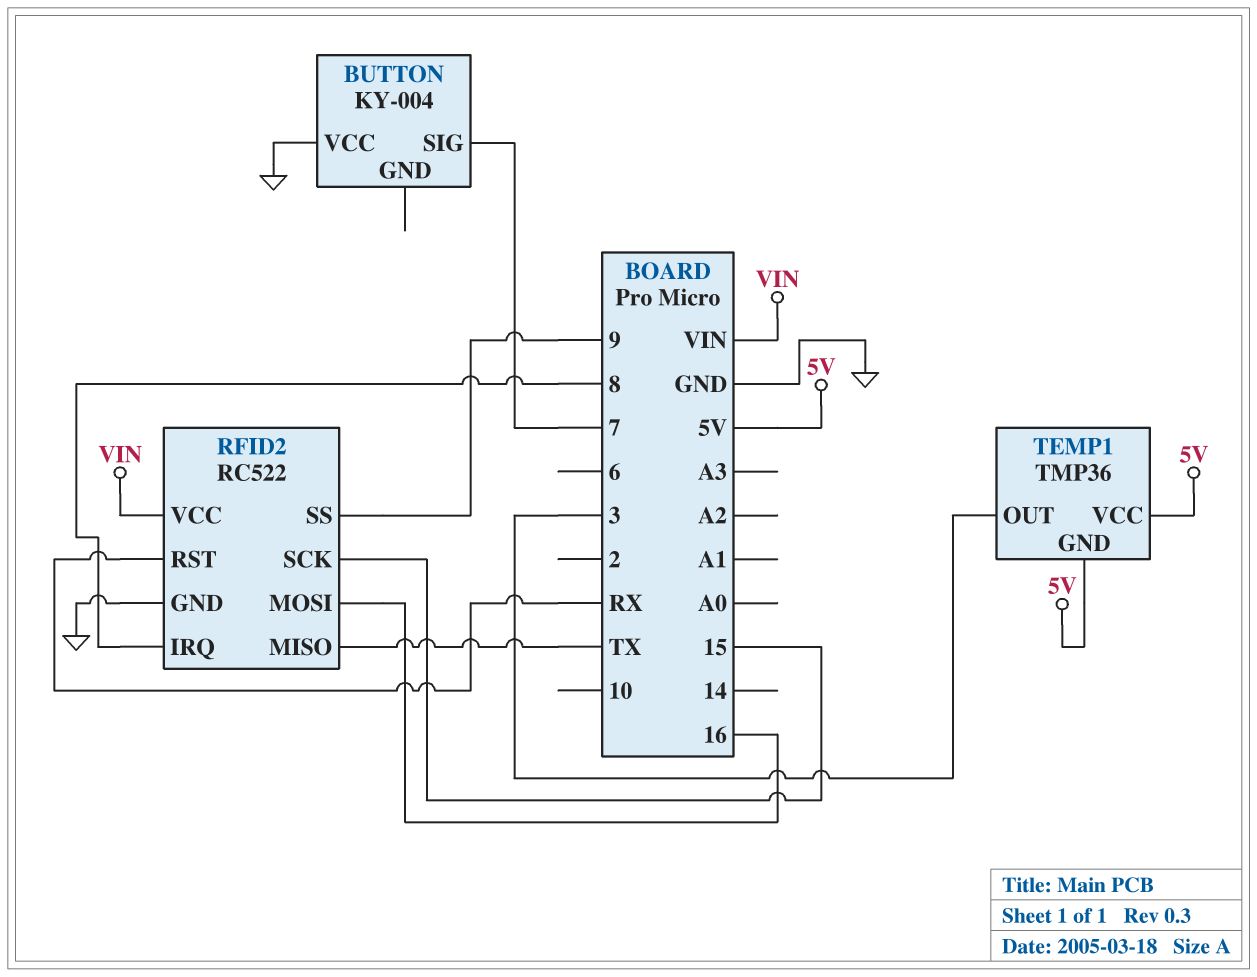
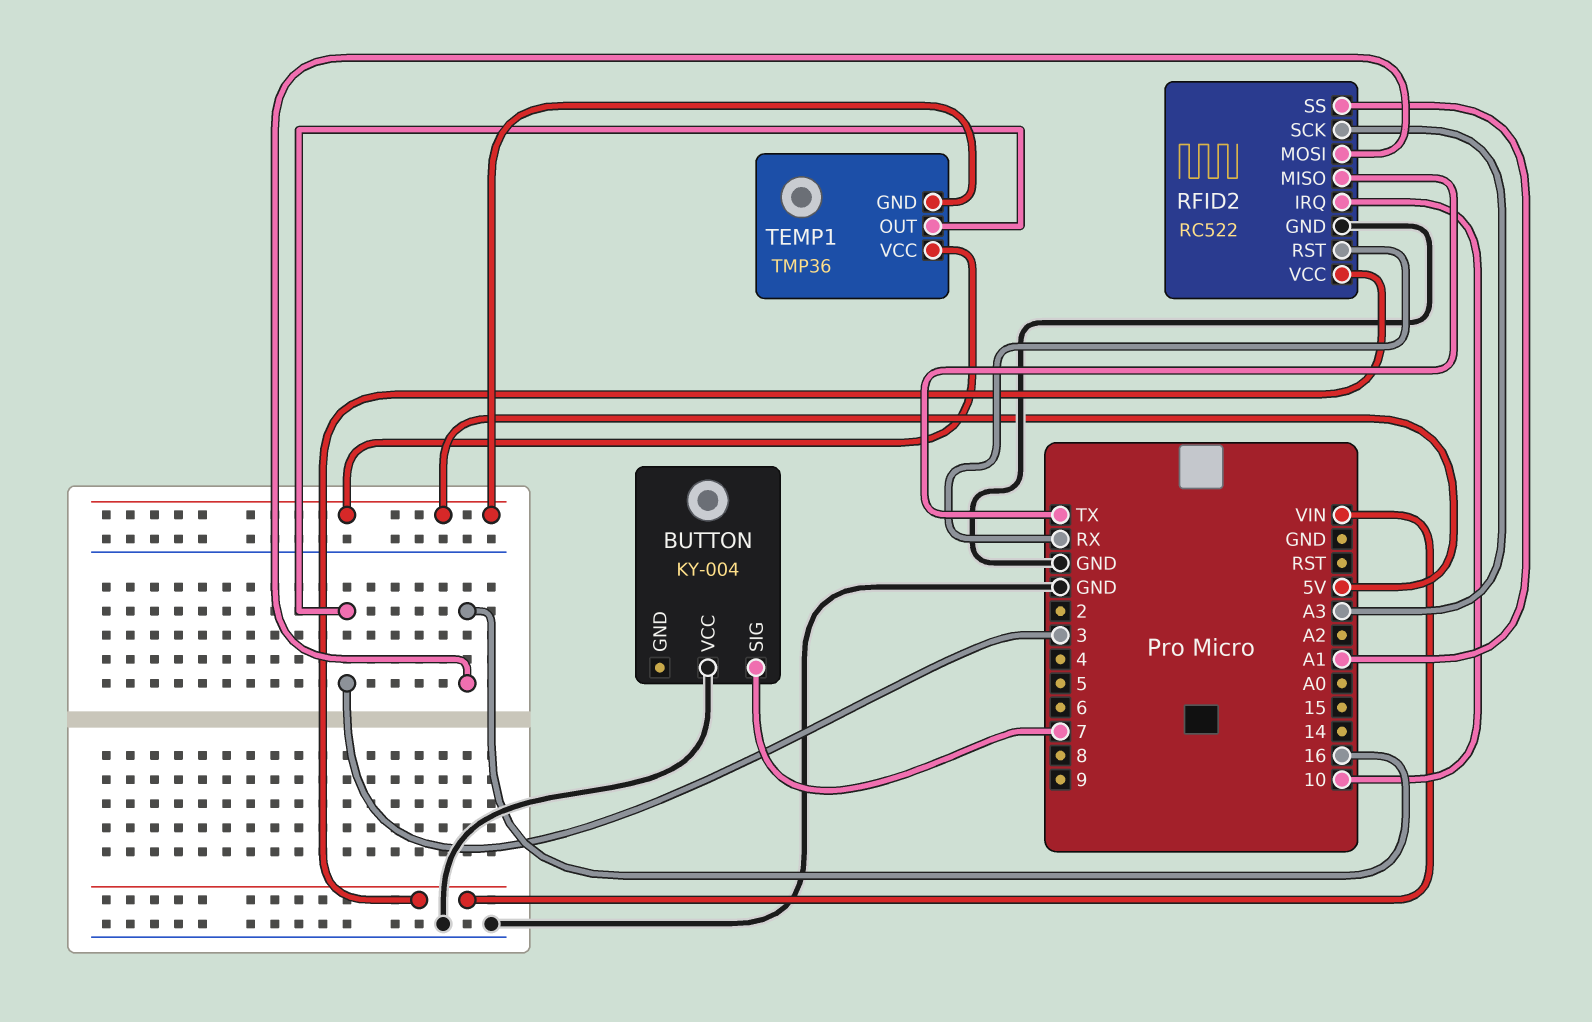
RFID2 pin IRQ: 8 -> 10
RFID2 pin SCK: 15 -> A3
RFID2 pin SS: 9 -> A1

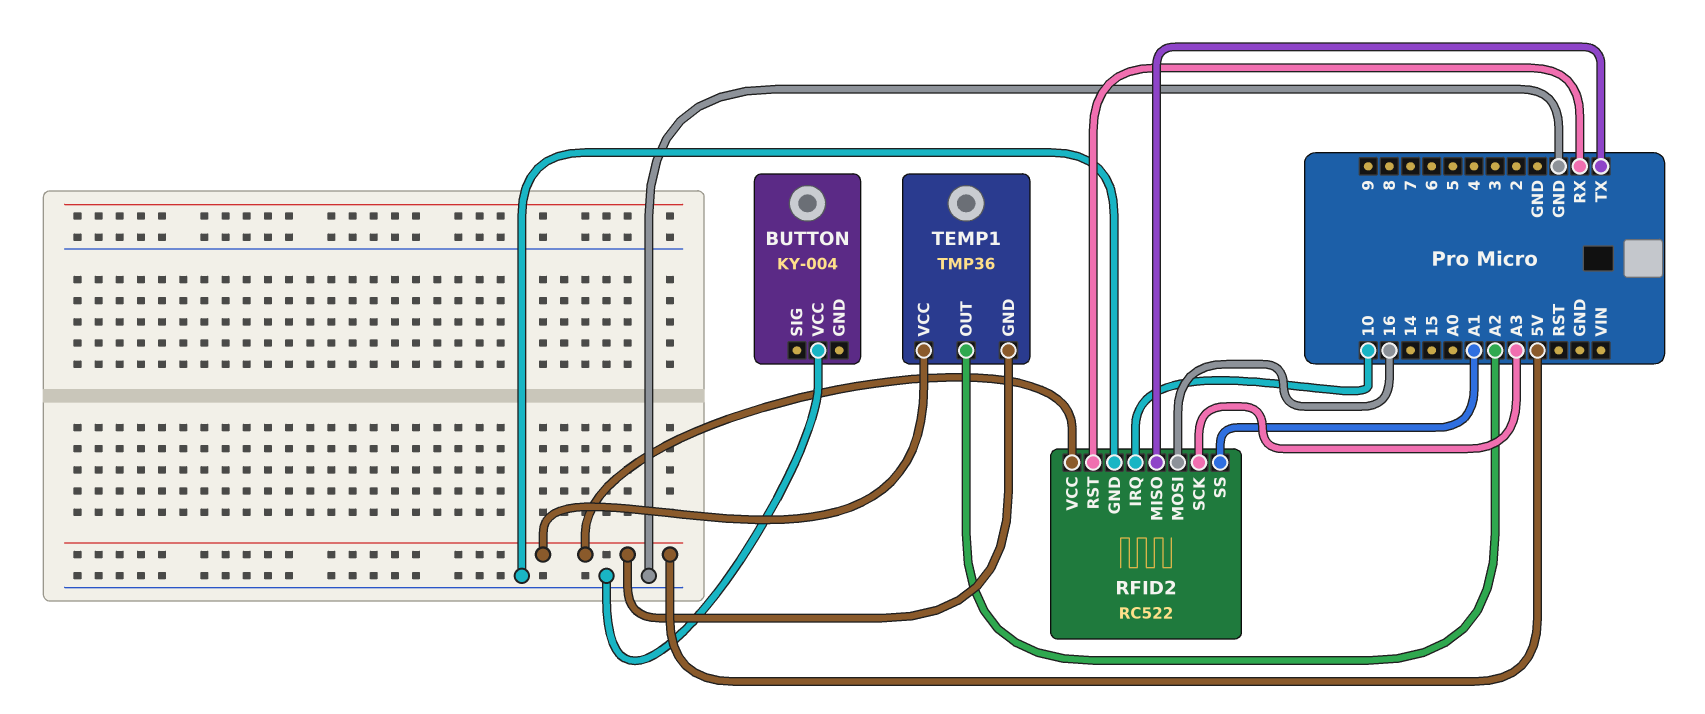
BUTTON pin SIG: 7 -> none
RFID2 pin VCC: VIN -> 5V
TEMP1 pin OUT: 3 -> A2

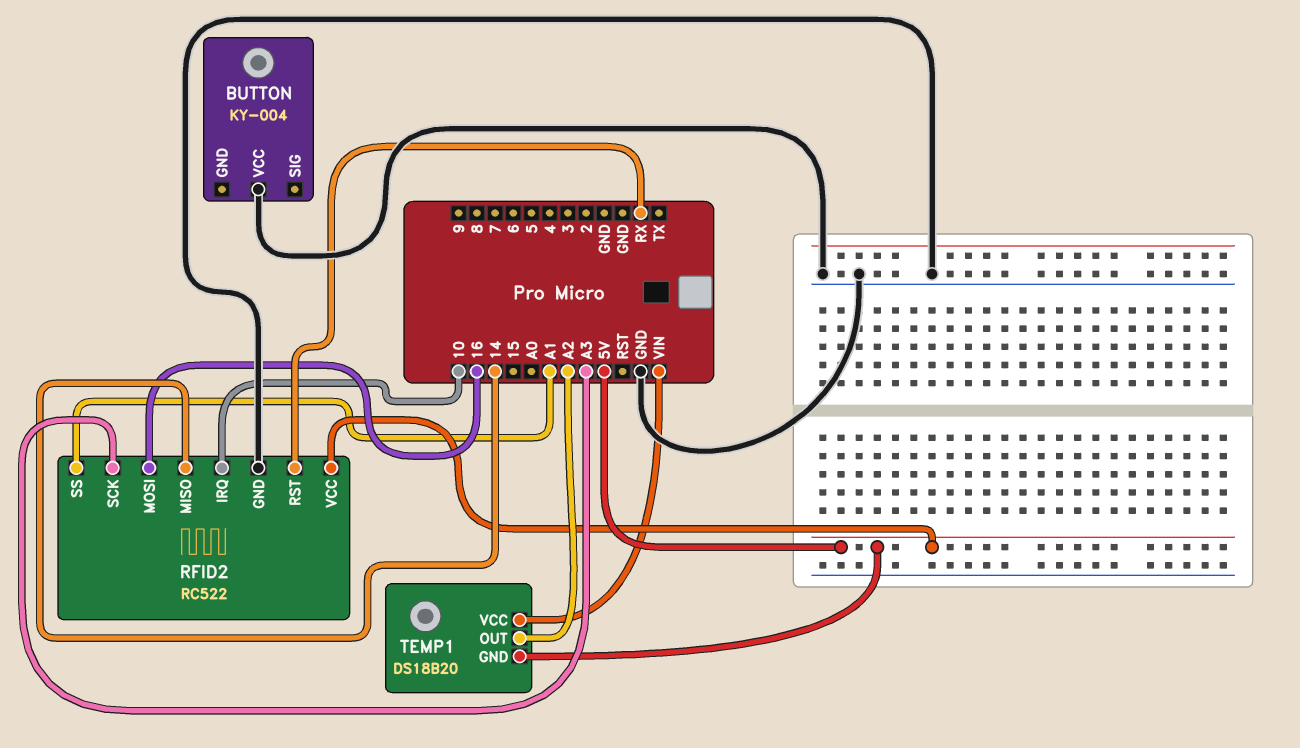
RFID2 pin MISO: TX -> 14
TEMP1: TMP36 -> DS18B20
TEMP1 pin VCC: 5V -> VIN

